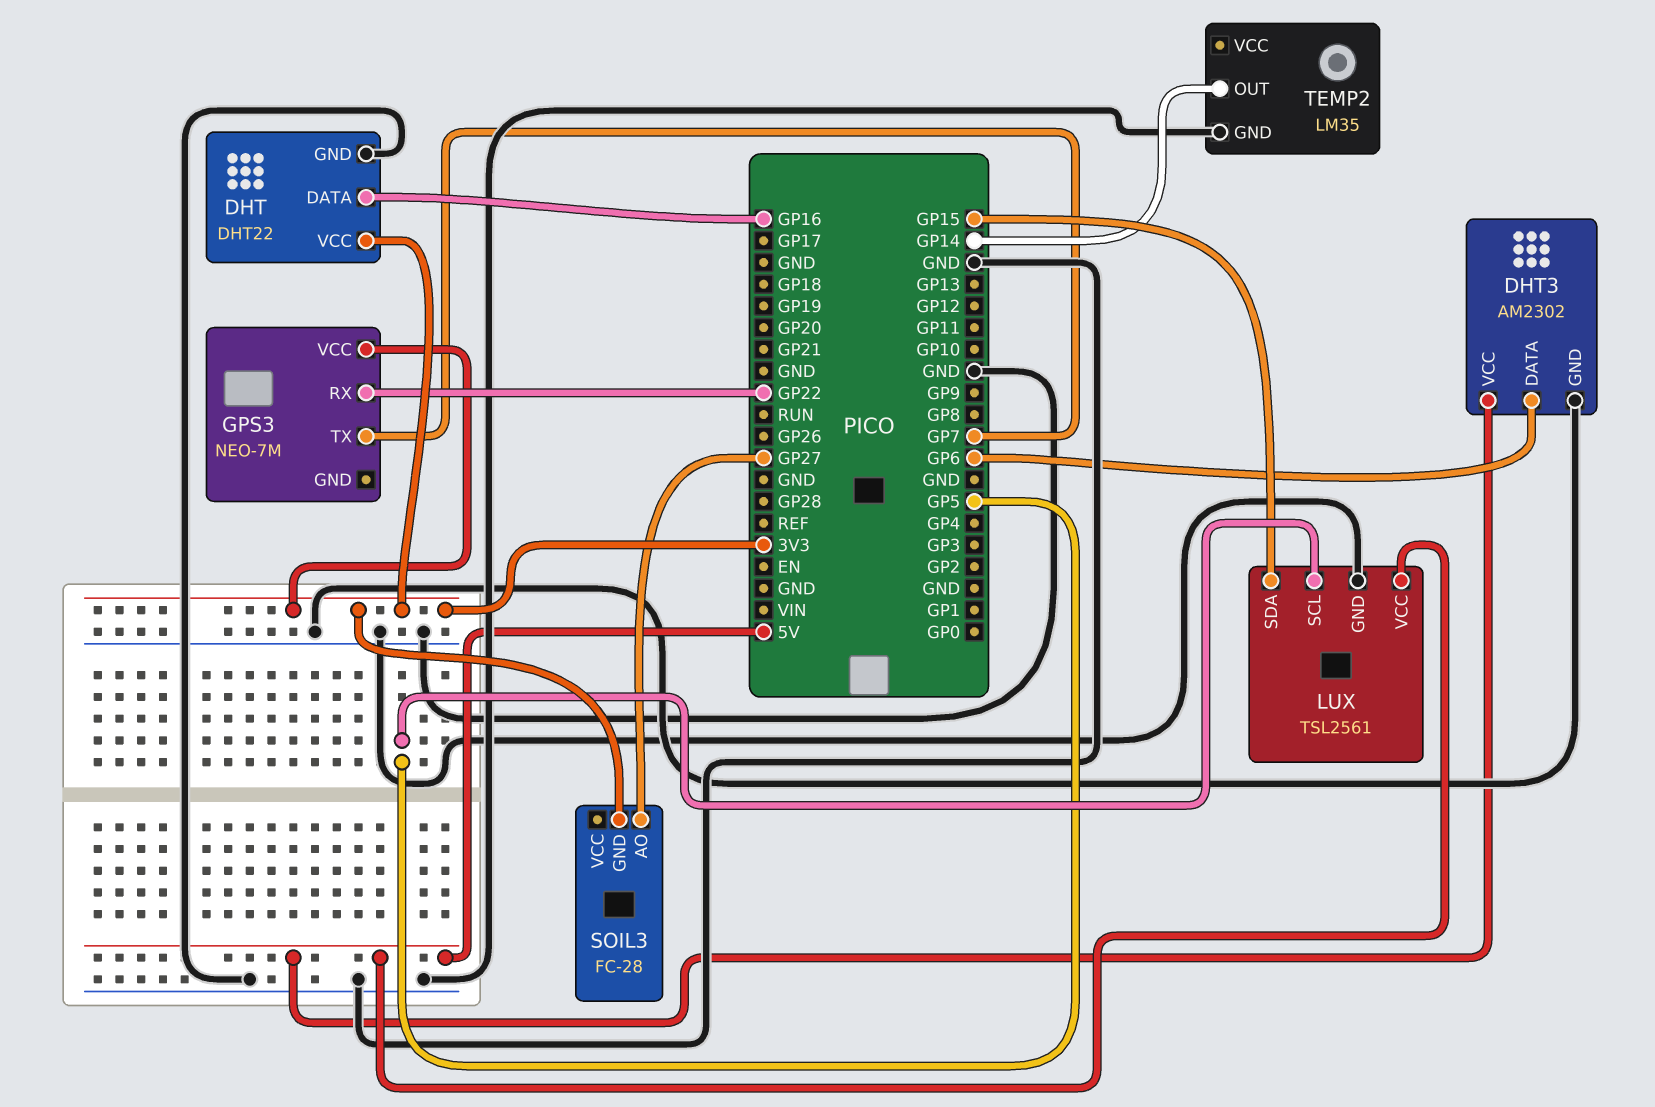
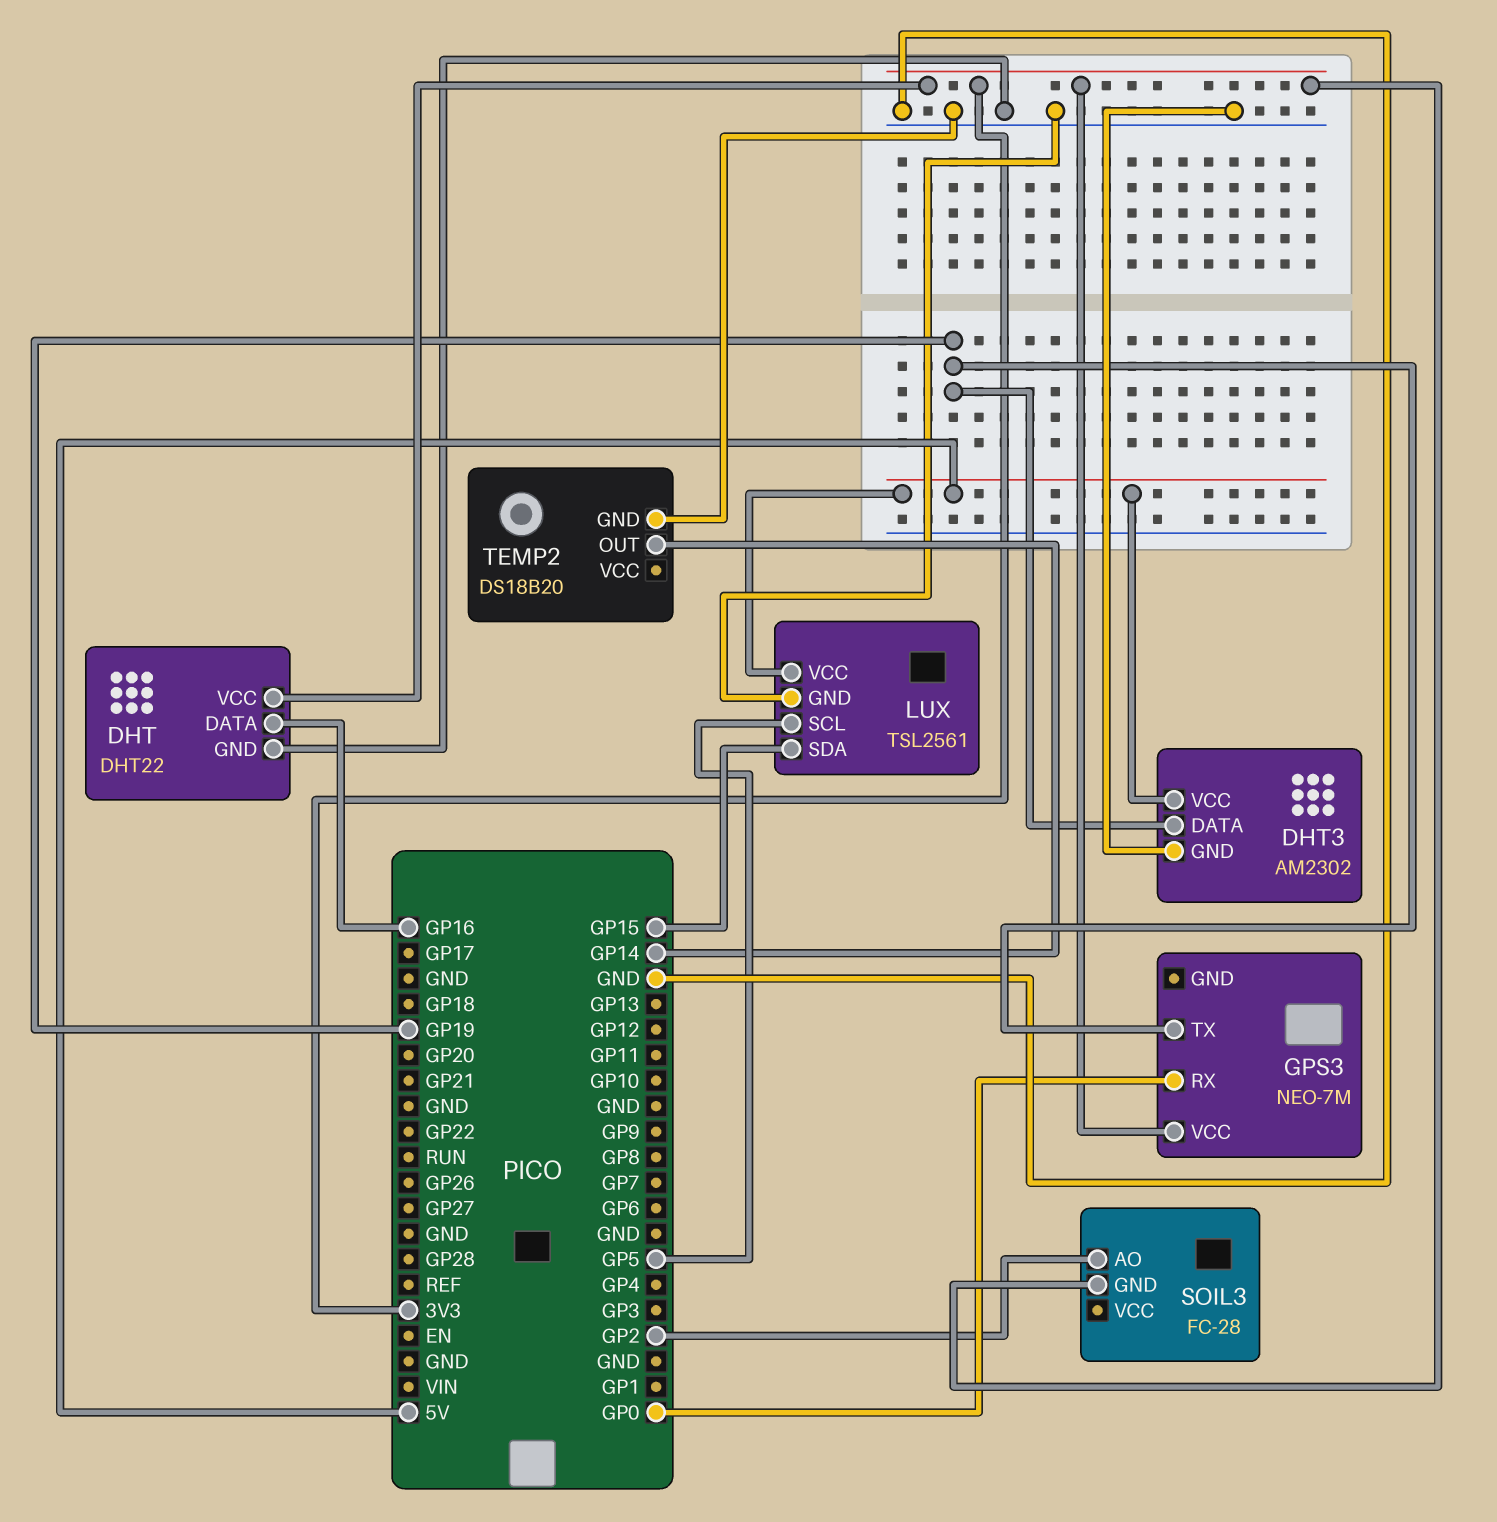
DHT3 pin DATA: GP6 -> GP19
GPS3 pin RX: GP22 -> GP0
GPS3 pin TX: GP7 -> GP19
SOIL3 pin AO: GP27 -> GP2
TEMP2: LM35 -> DS18B20

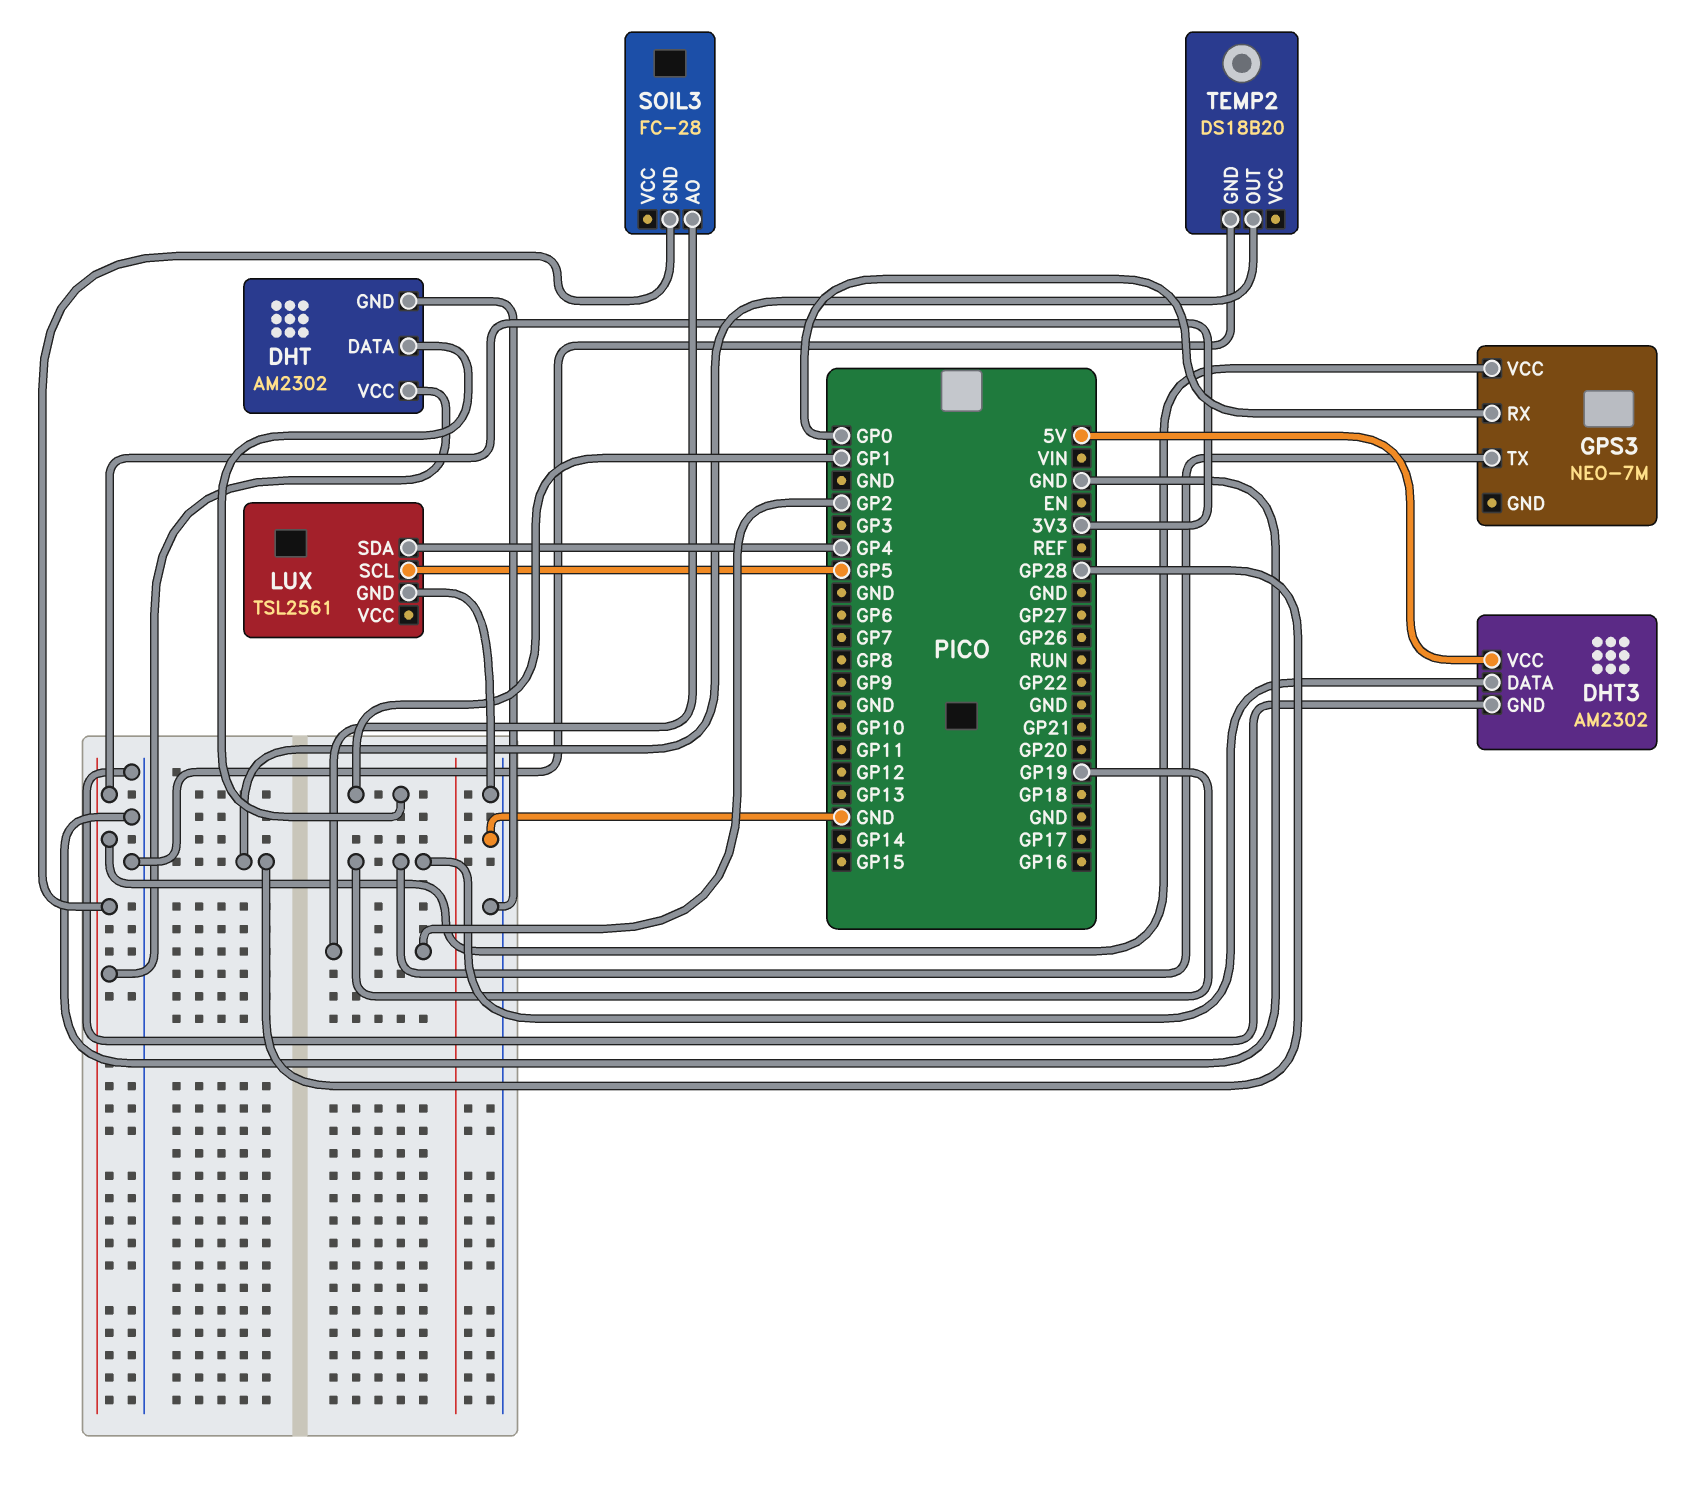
DHT: DHT22 -> AM2302
DHT pin DATA: GP16 -> GP1
LUX pin SDA: GP15 -> GP4
LUX pin VCC: 5V -> none
TEMP2 pin OUT: GP14 -> GP28

